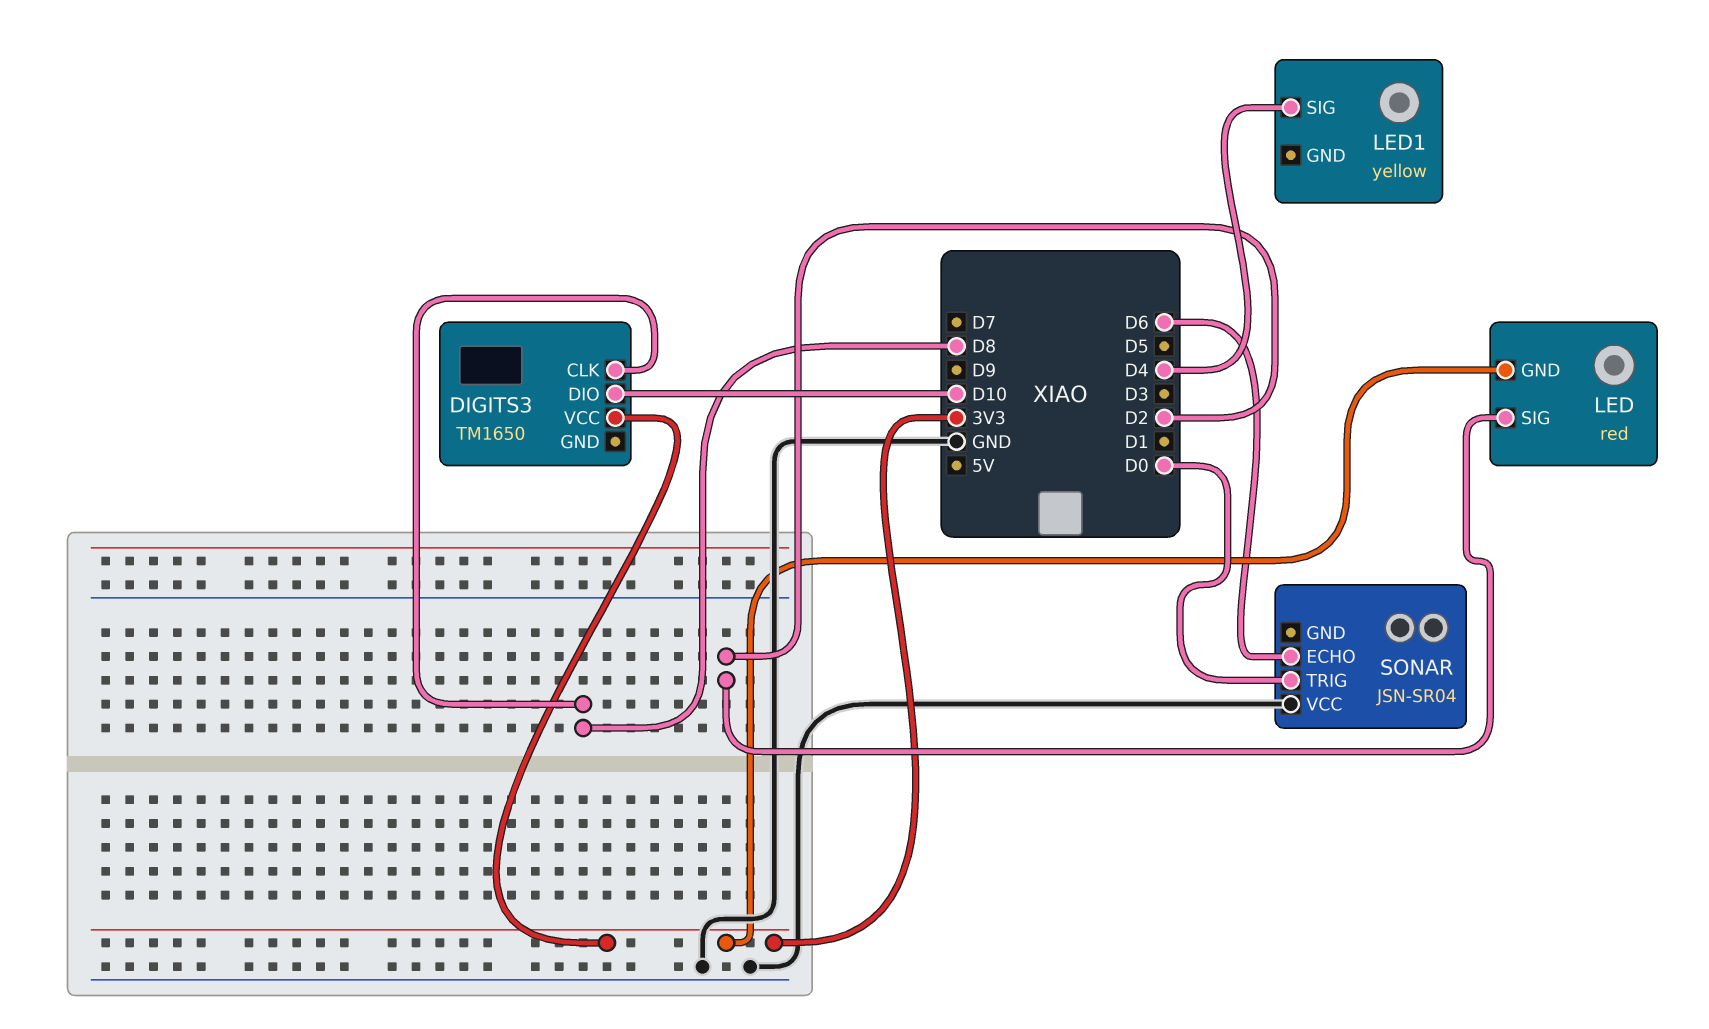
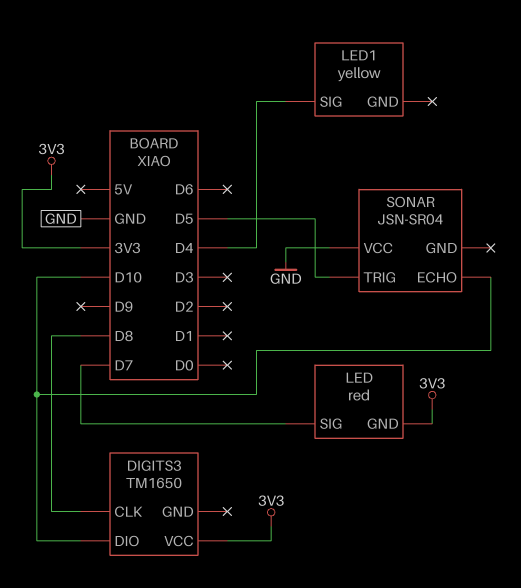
LED pin SIG: D2 -> D7
SONAR pin ECHO: D6 -> D10
SONAR pin TRIG: D0 -> D5

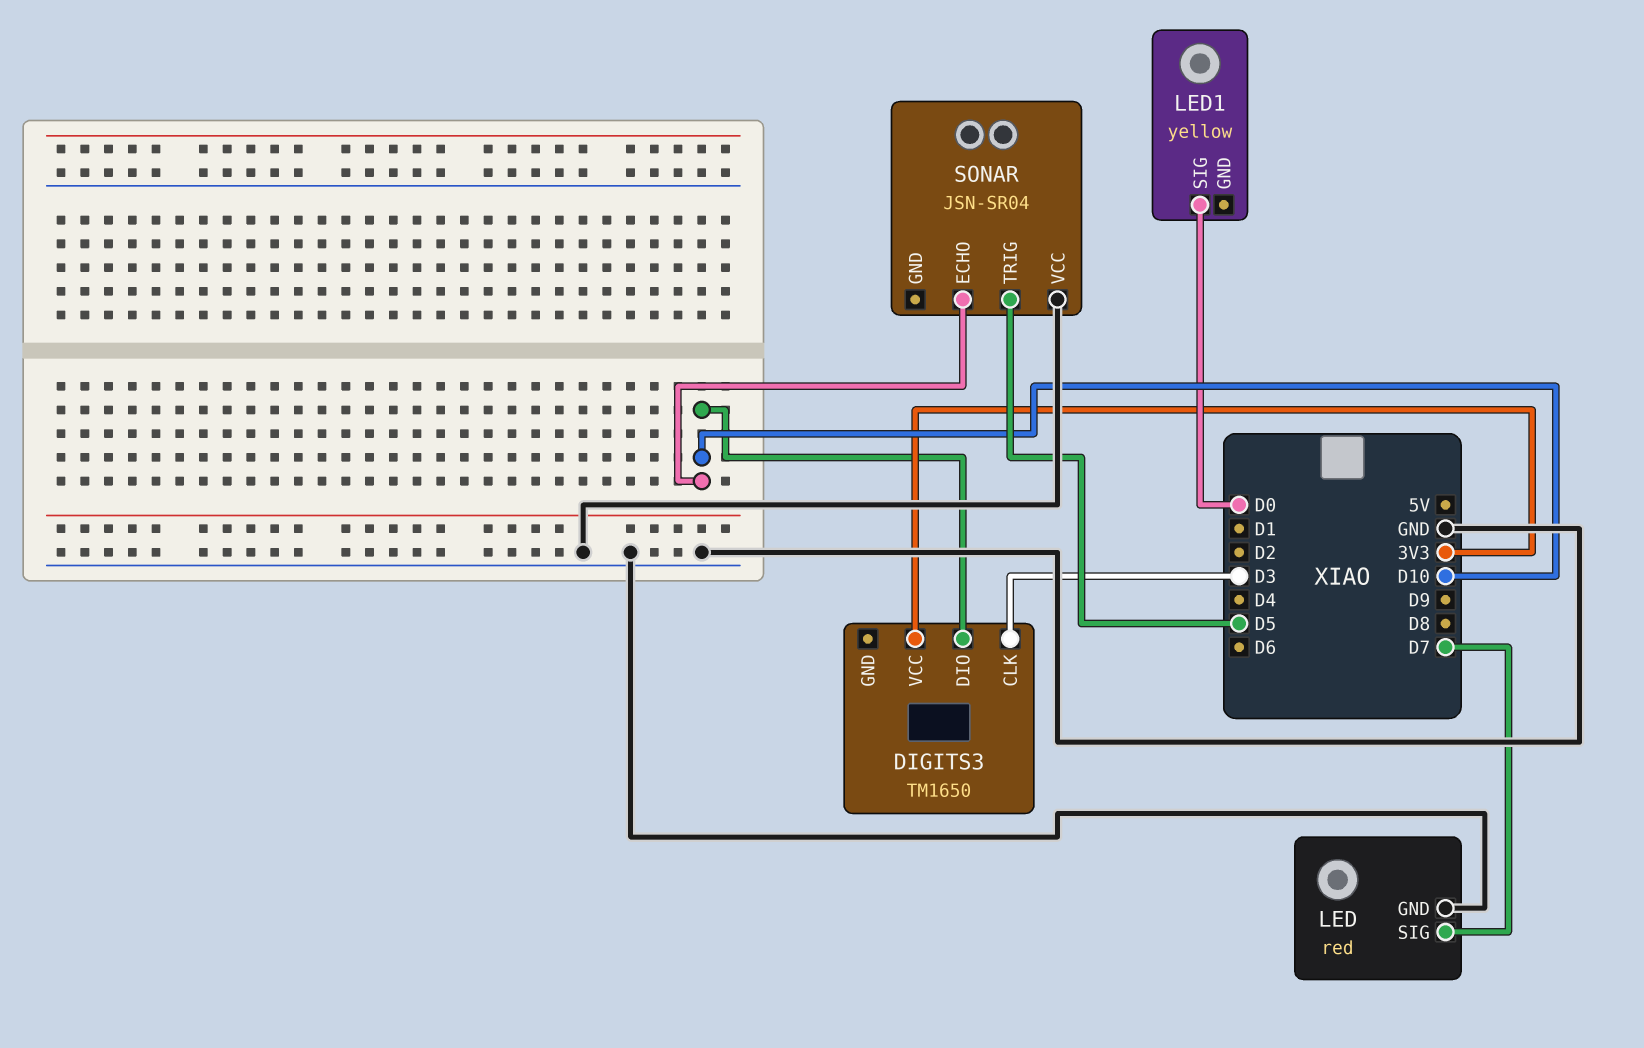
DIGITS3 pin CLK: D8 -> D3
LED pin GND: 3V3 -> GND
LED1 pin SIG: D4 -> D0

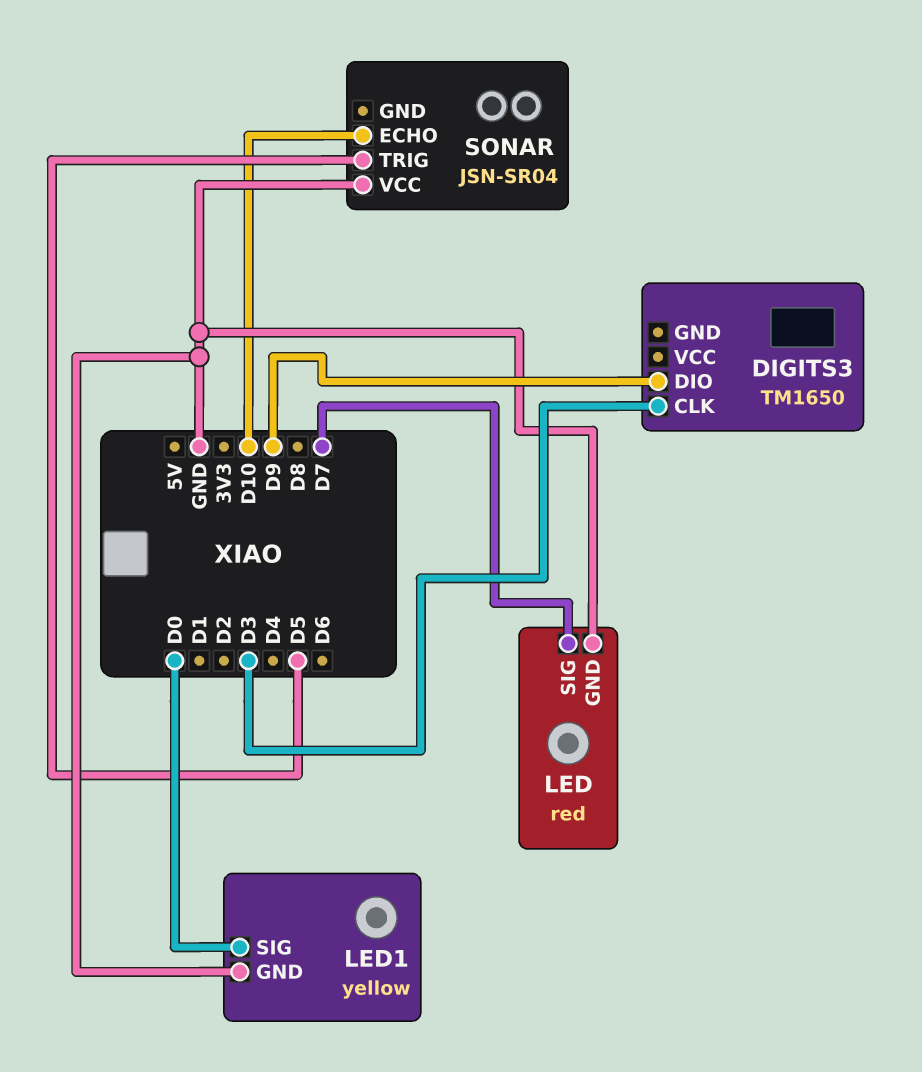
DIGITS3 pin DIO: D10 -> D9
DIGITS3 pin VCC: 3V3 -> none
LED1 pin GND: none -> GND

